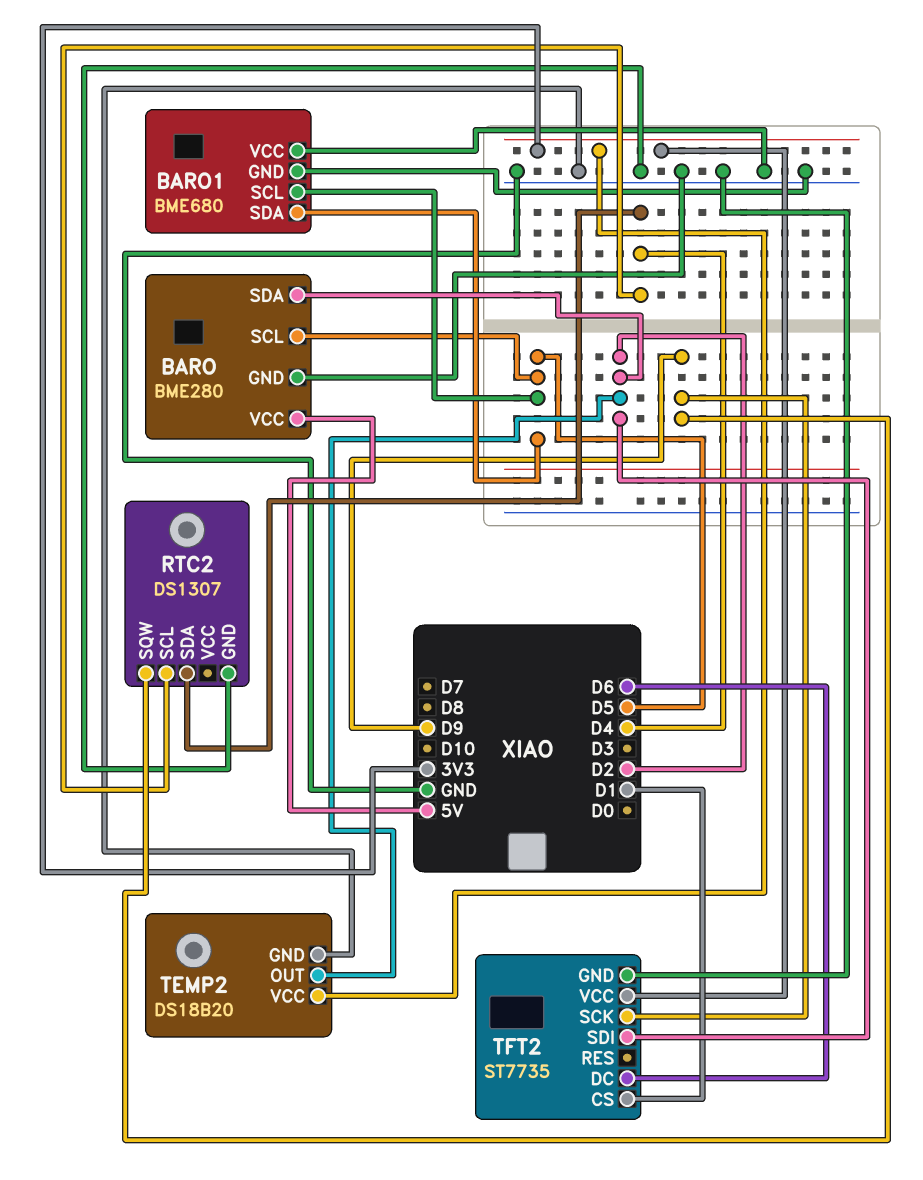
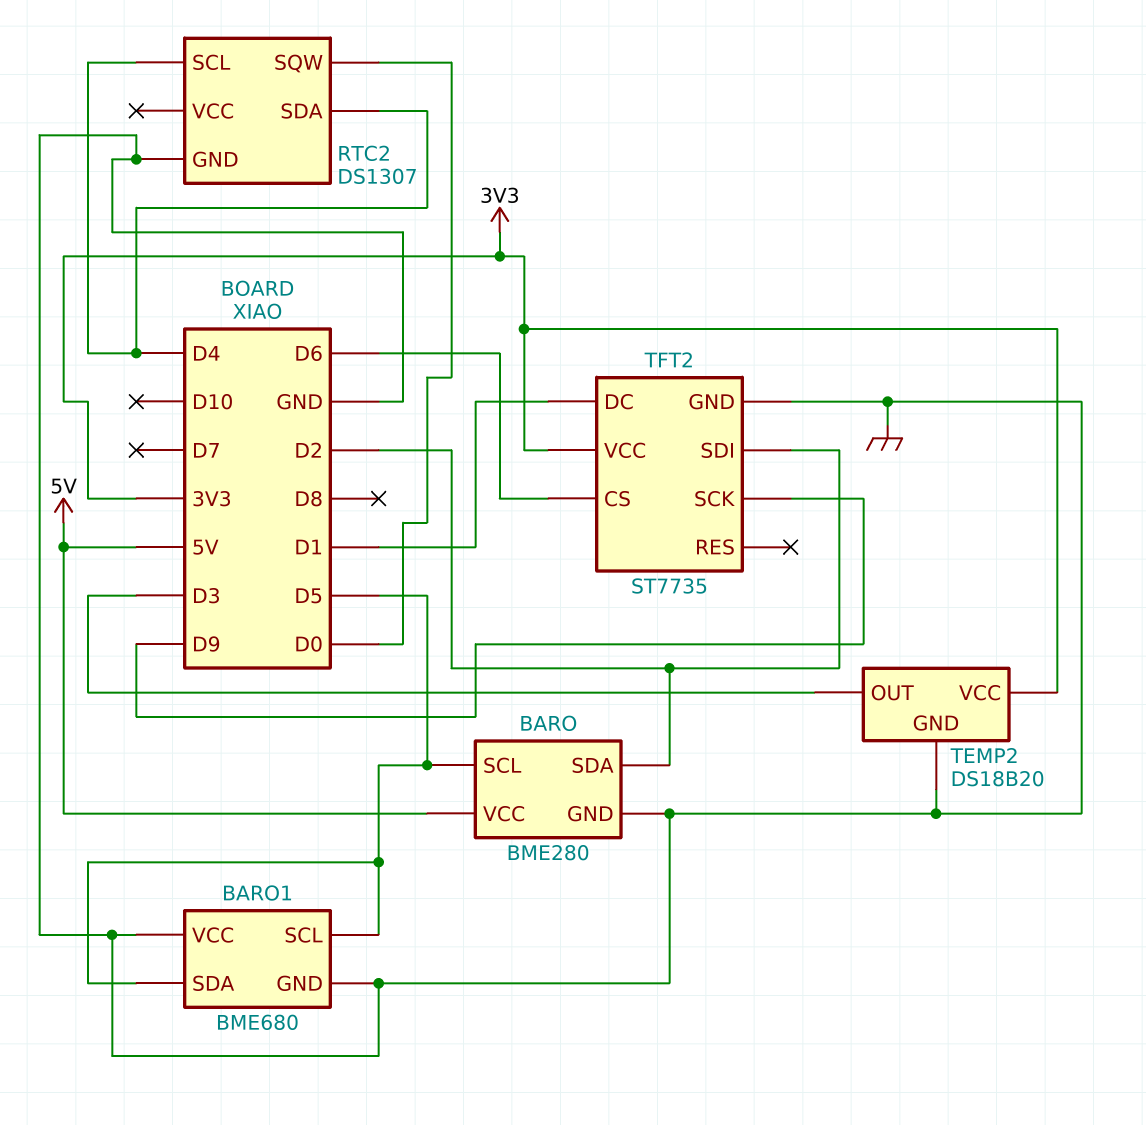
RTC2 pin SQW: D9 -> D0
TEMP2 pin OUT: D2 -> D3
TFT2 pin CS: D1 -> D6
TFT2 pin DC: D6 -> D1

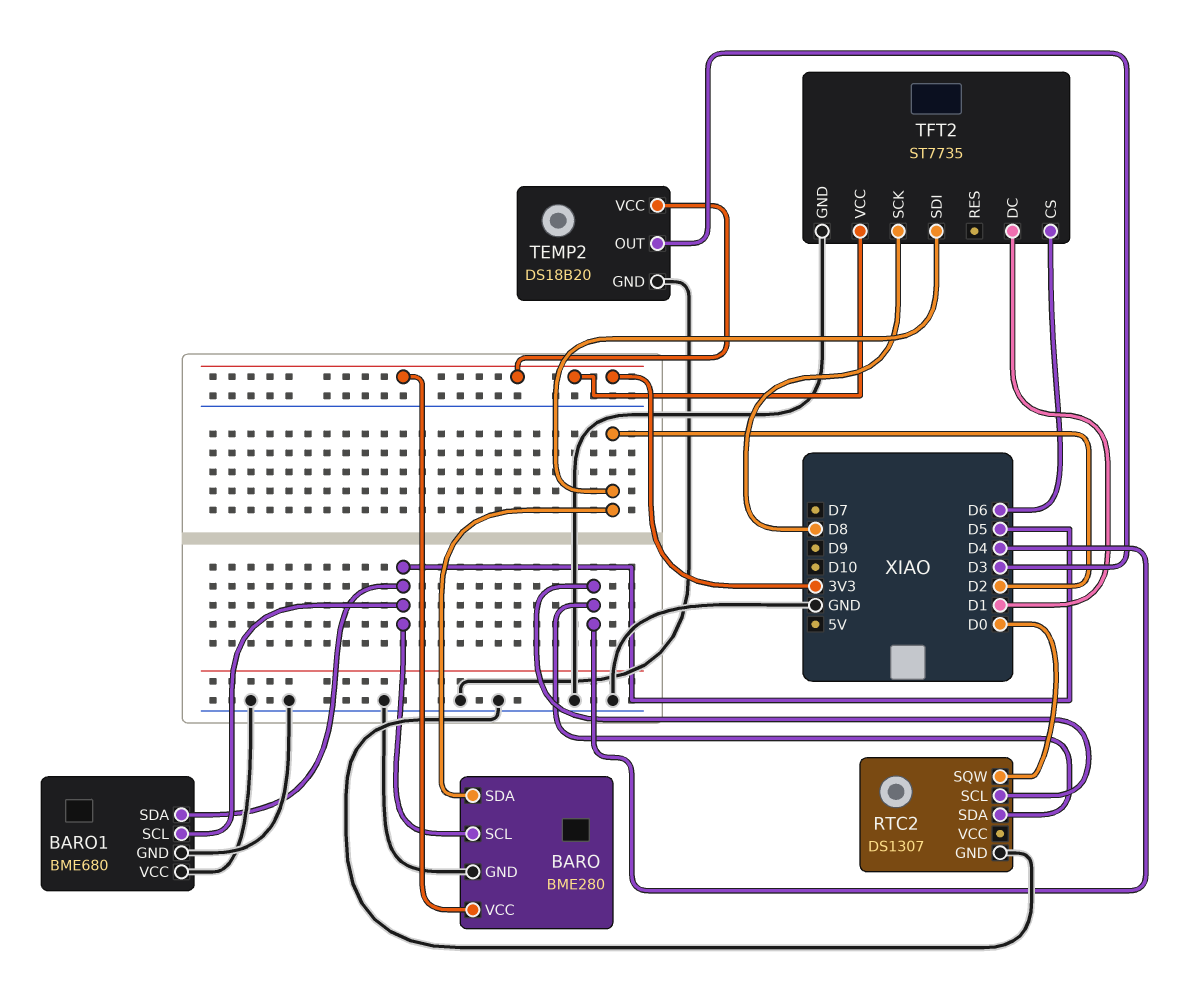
BARO pin VCC: 5V -> 3V3
TFT2 pin SCK: D9 -> D8

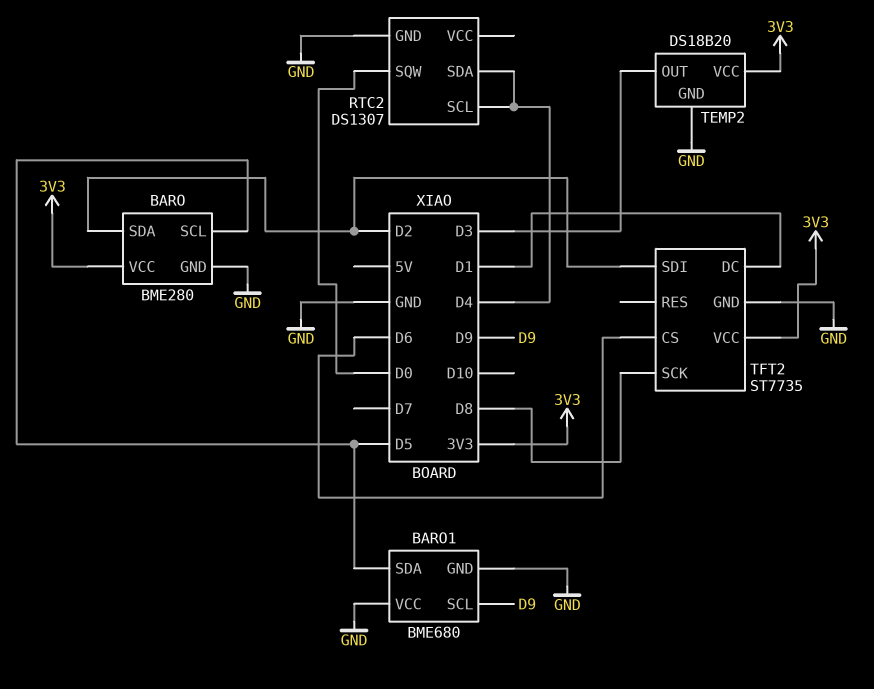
BARO1 pin SCL: D5 -> D9

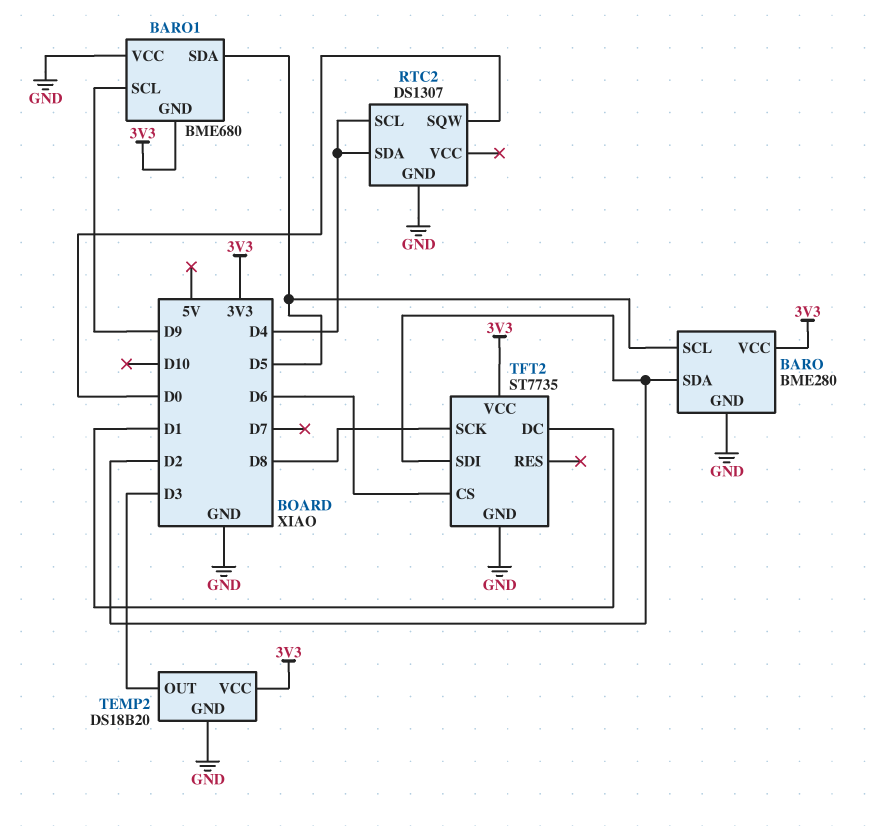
BARO1 pin GND: GND -> 3V3

